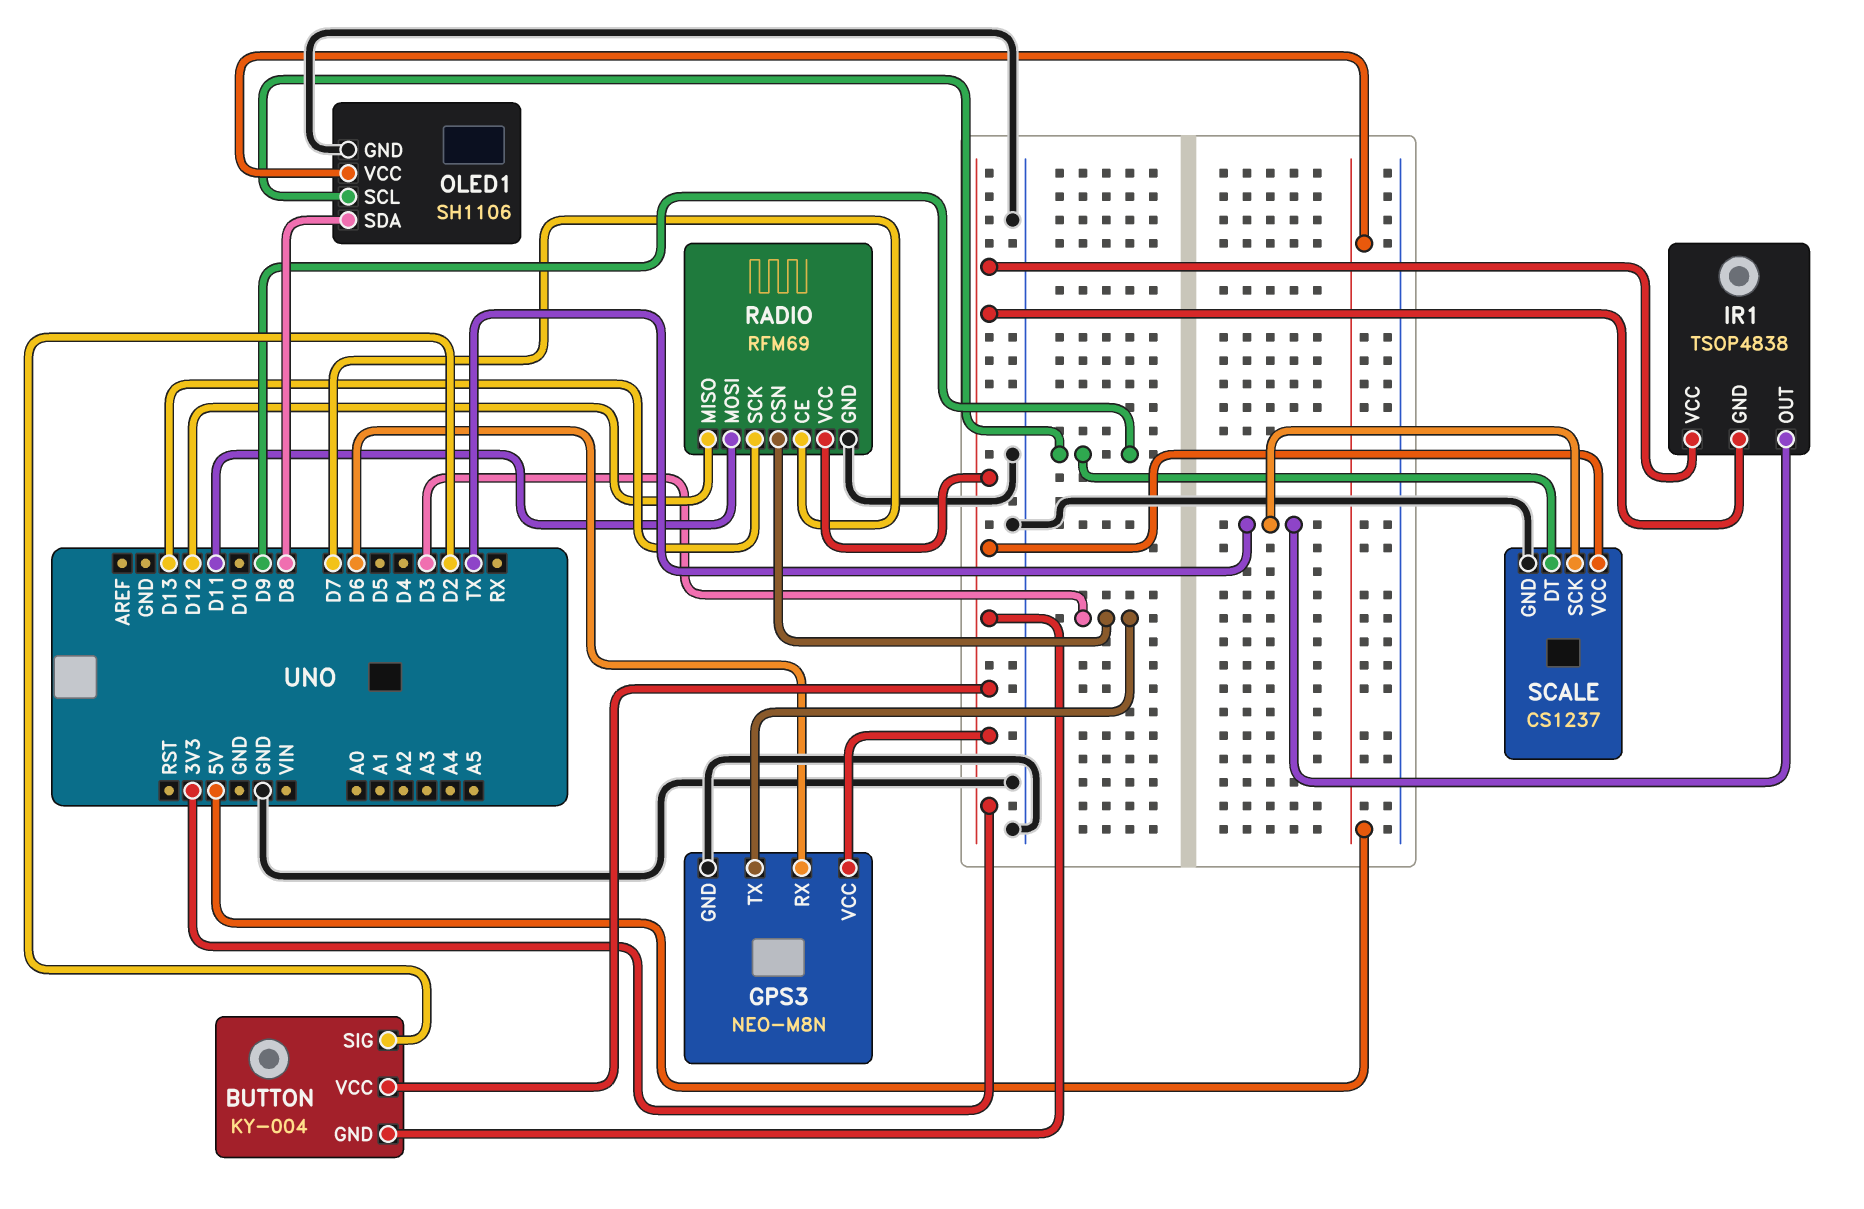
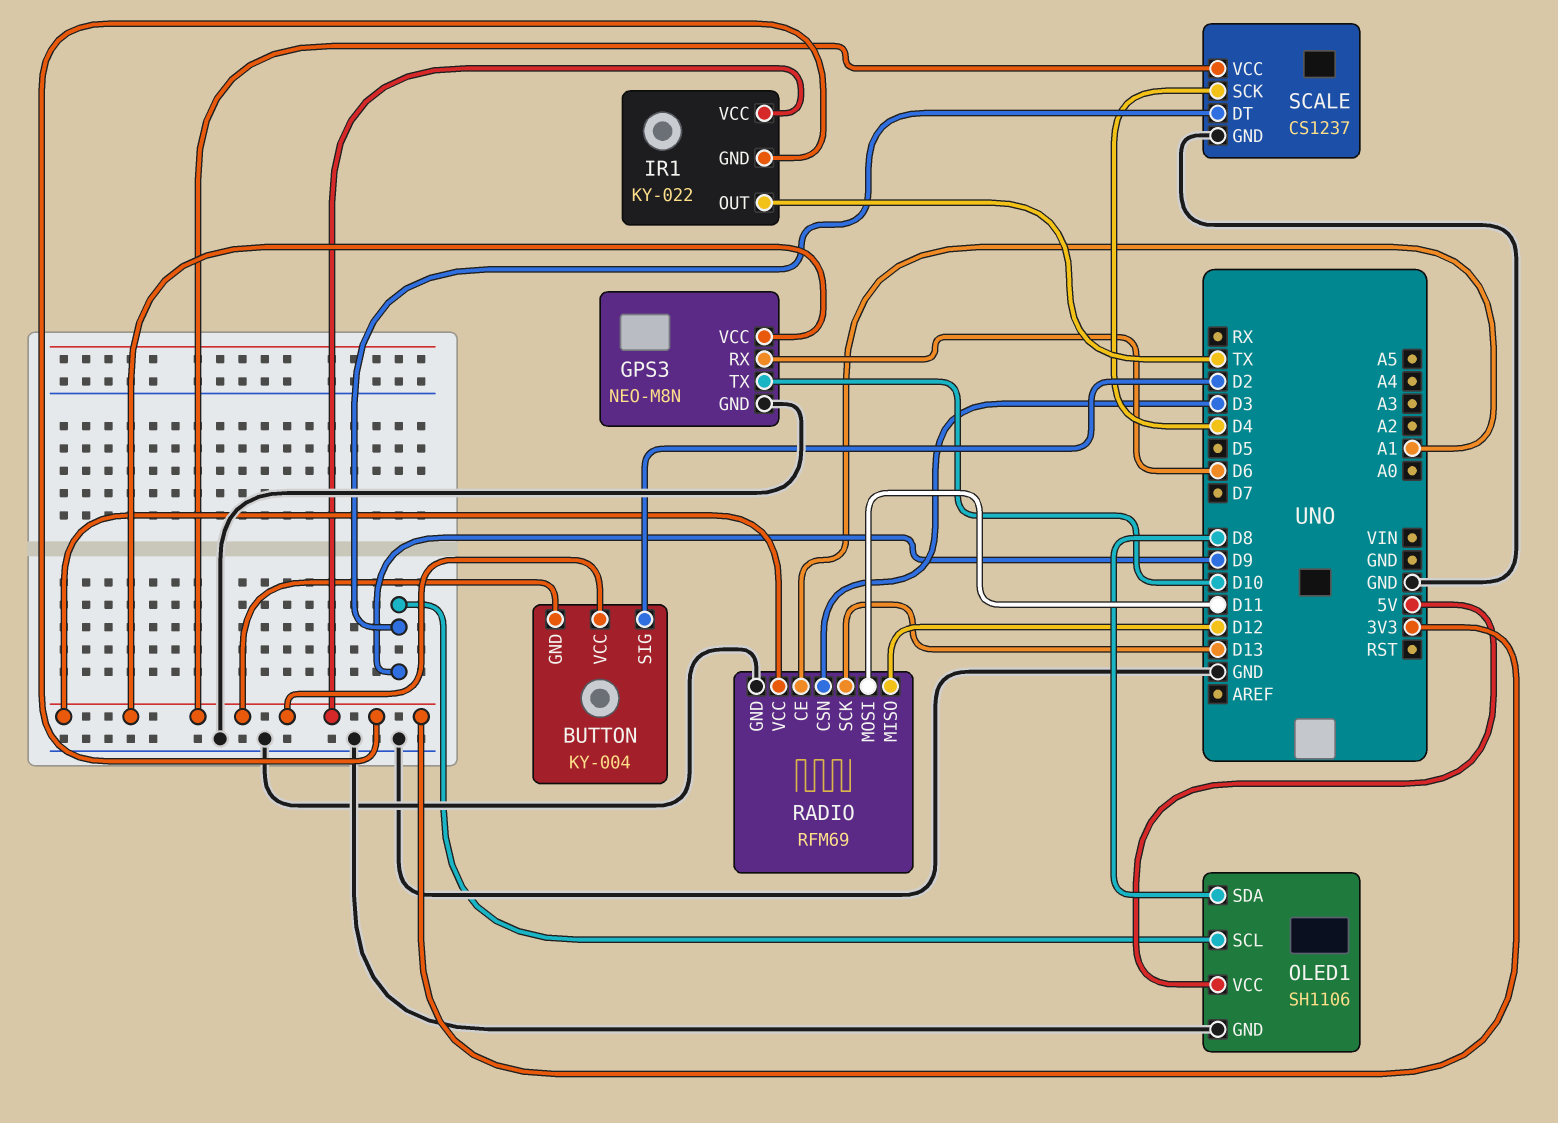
GPS3 pin TX: D3 -> D10
IR1: TSOP4838 -> KY-022
RADIO pin CE: D7 -> A1
SCALE pin SCK: TX -> D4

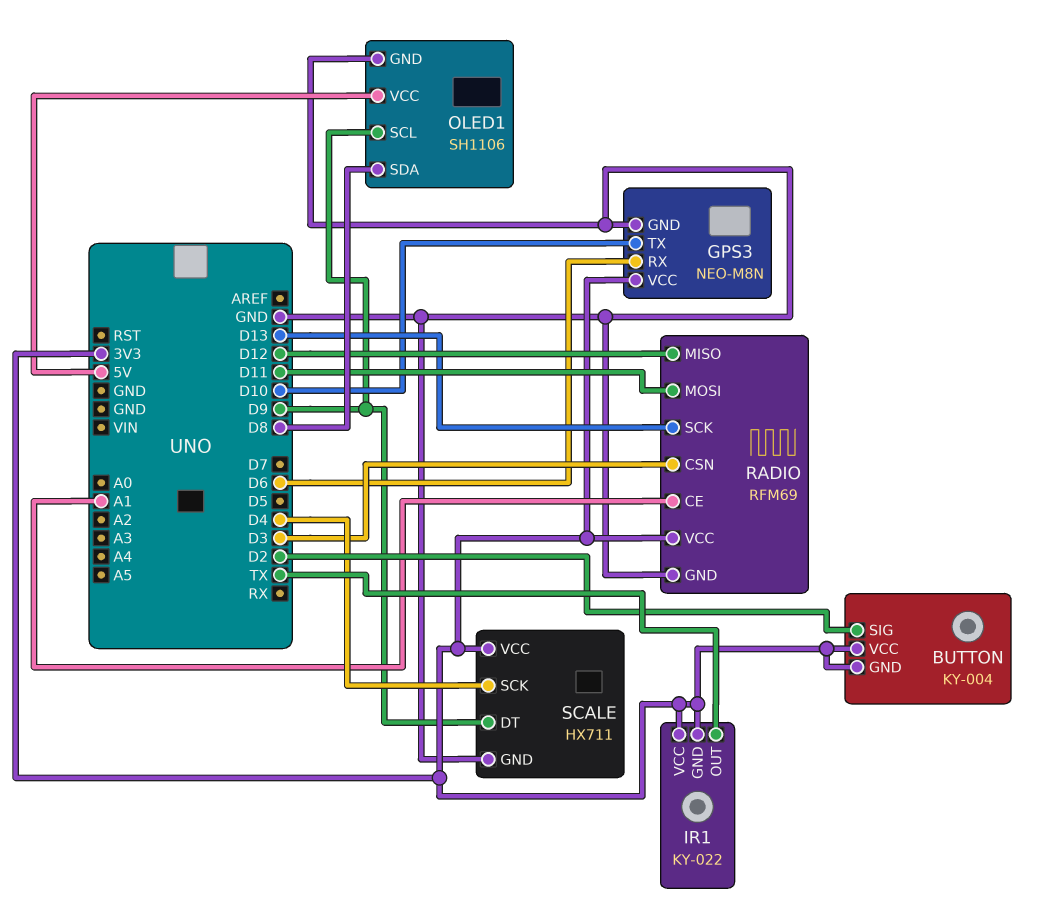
SCALE: CS1237 -> HX711

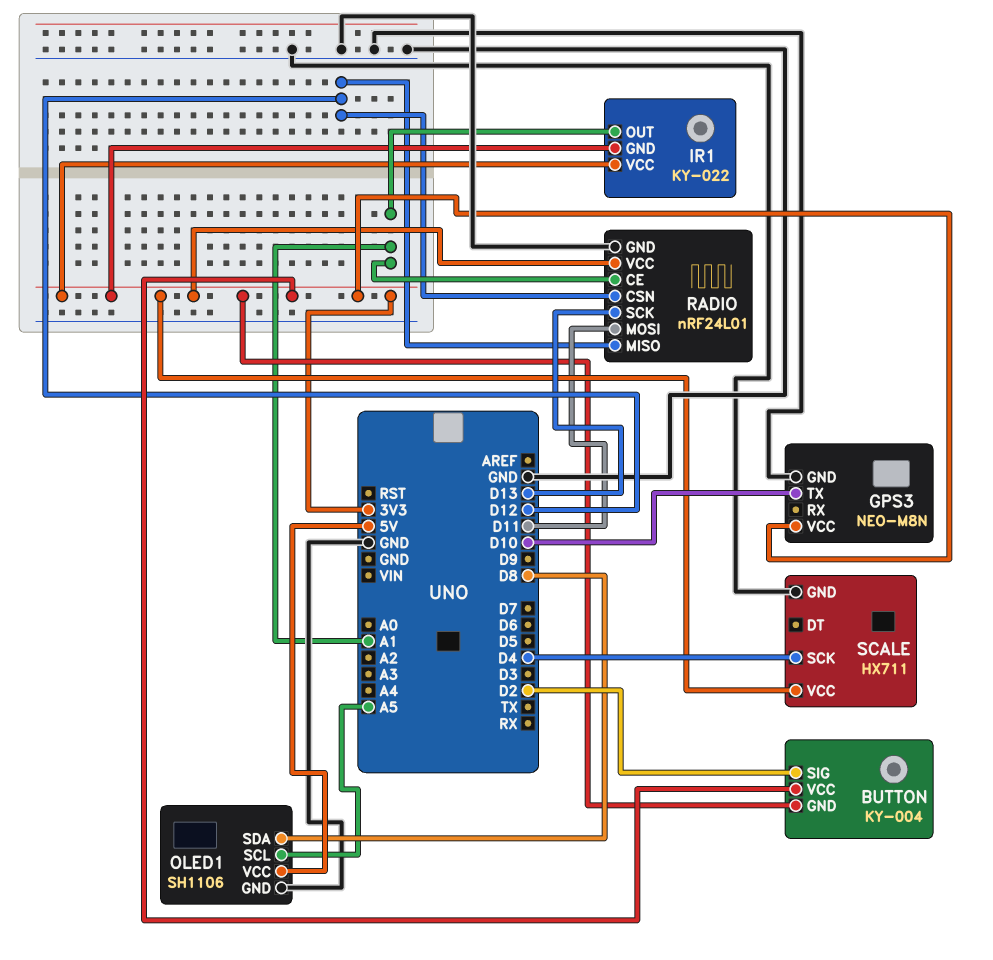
GPS3 pin RX: D6 -> none
IR1 pin OUT: TX -> A1
OLED1 pin SCL: D9 -> A5
RADIO: RFM69 -> nRF24L01
RADIO pin CSN: D3 -> D12
SCALE pin DT: D9 -> none

